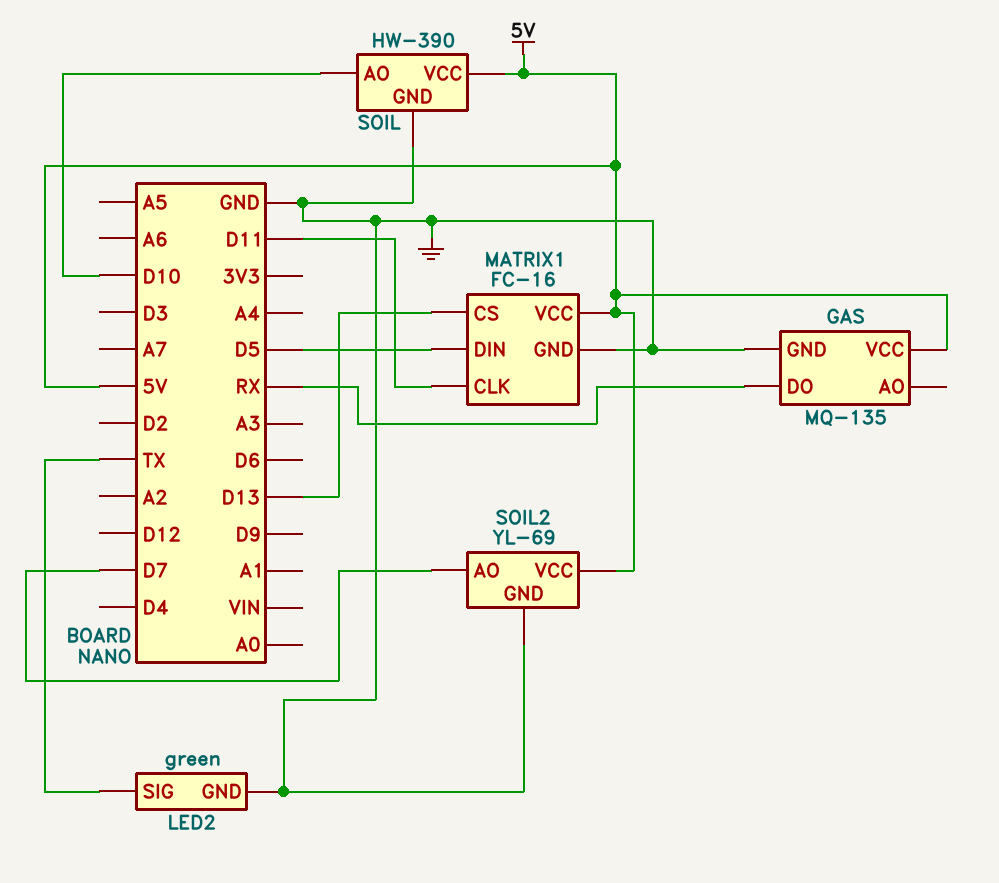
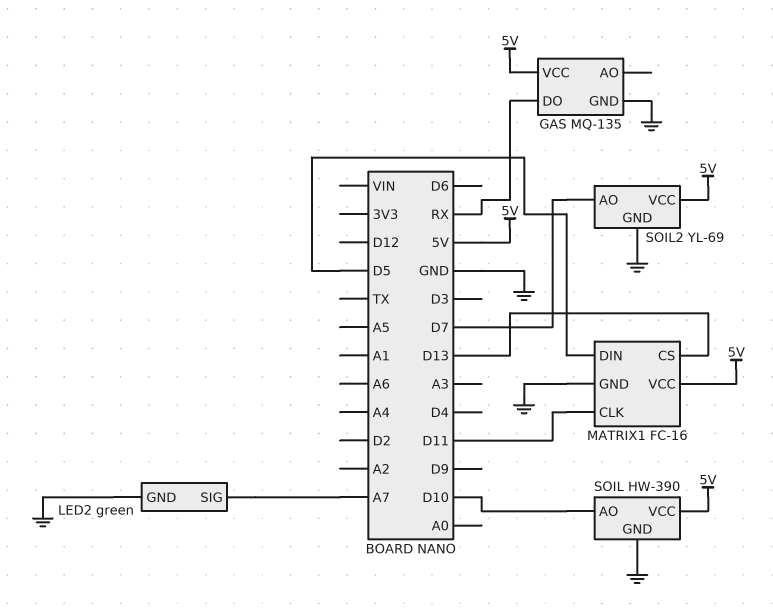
LED2 pin SIG: TX -> A7

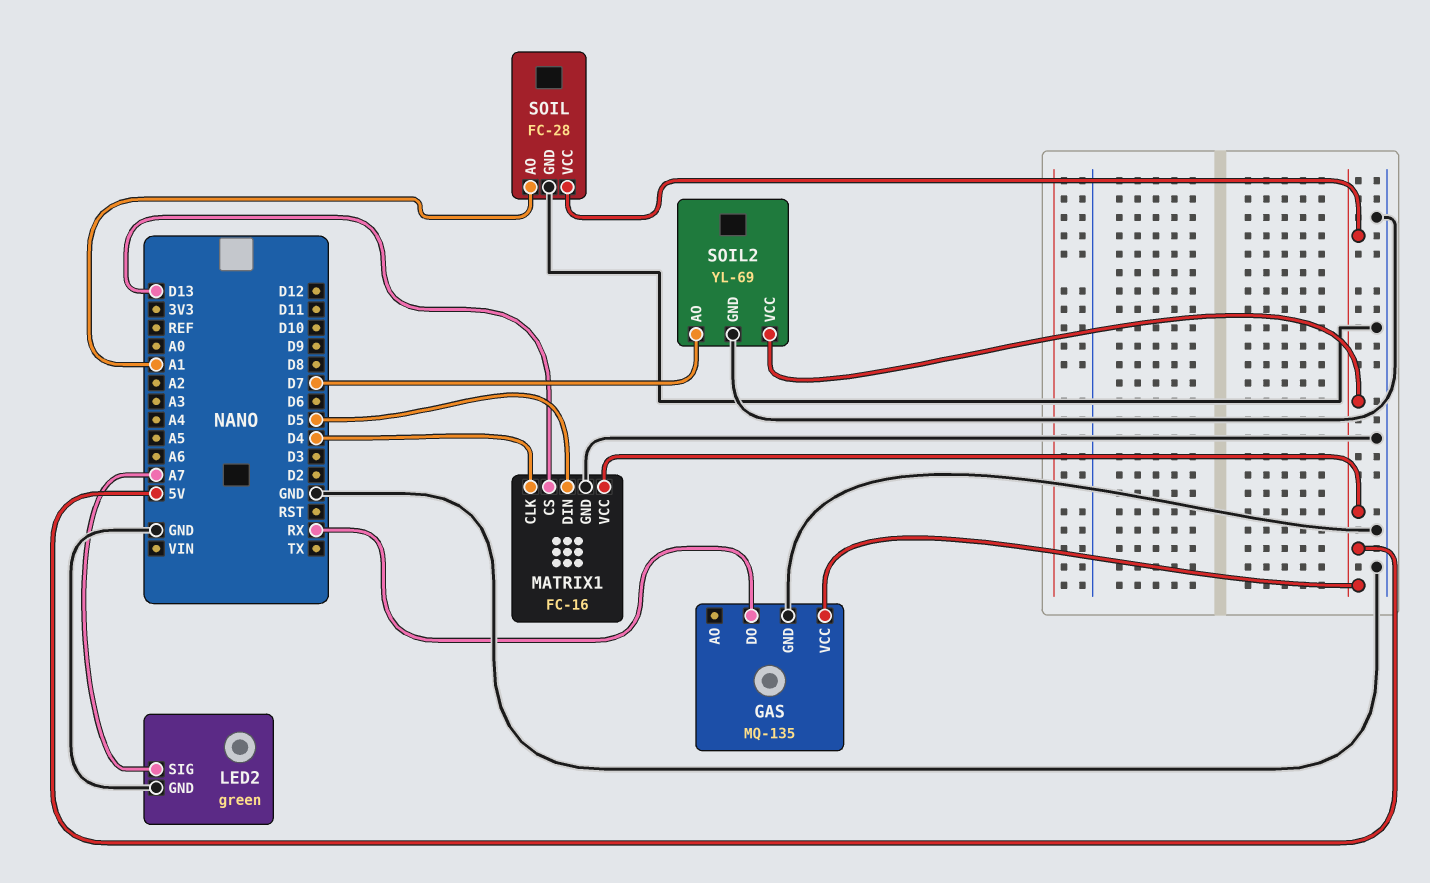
MATRIX1 pin CLK: D11 -> D4
SOIL: HW-390 -> FC-28
SOIL pin AO: D10 -> A1

